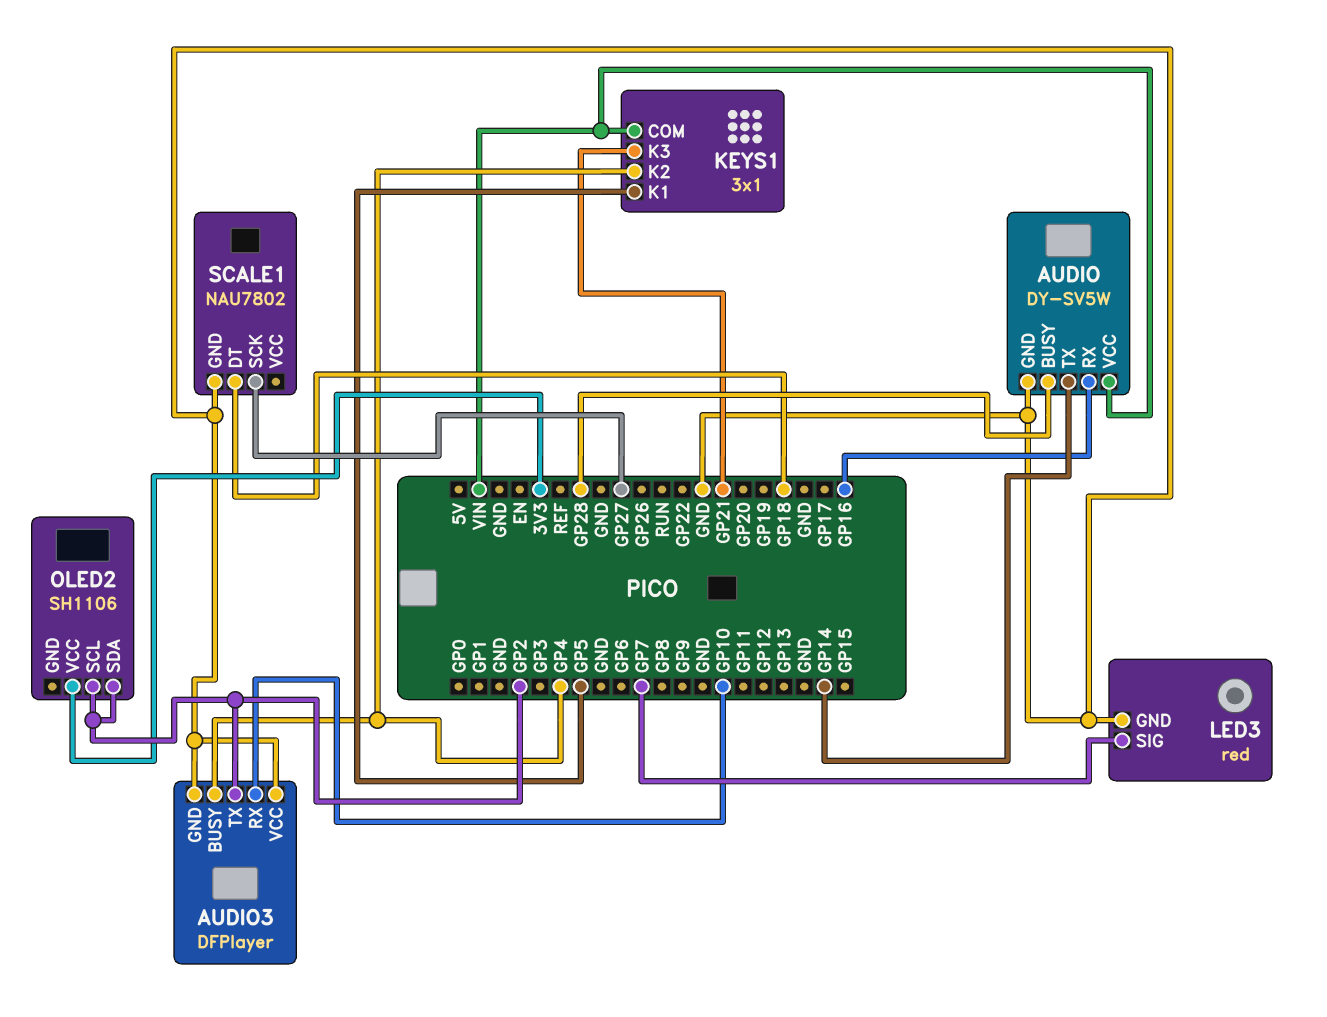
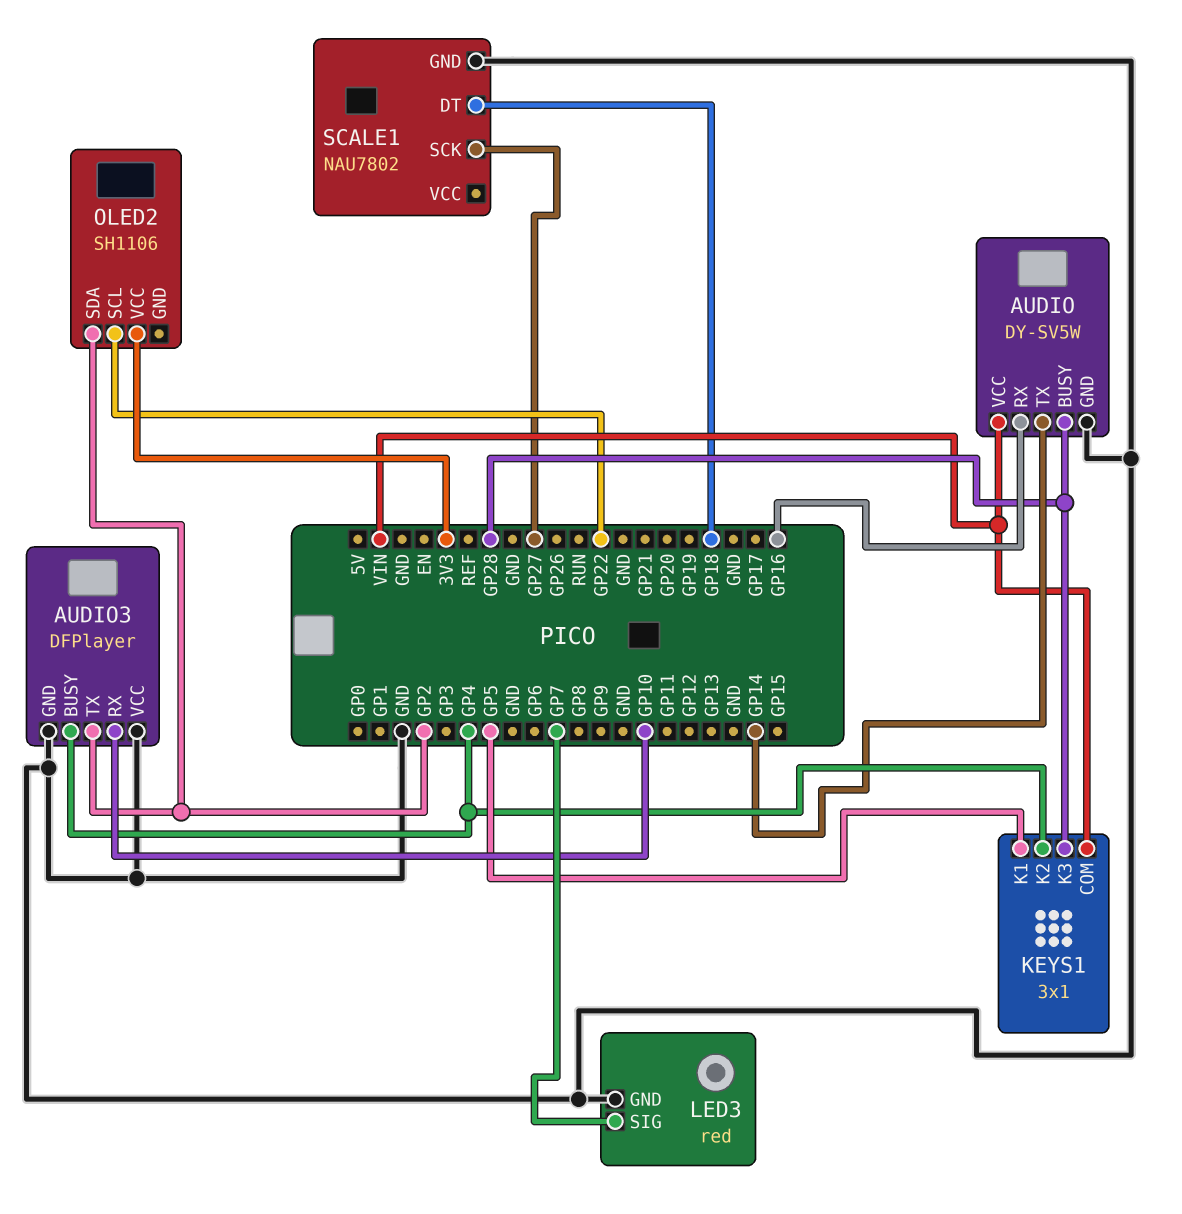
KEYS1 pin K3: GP21 -> GP28
OLED2 pin SCL: GP2 -> GP22

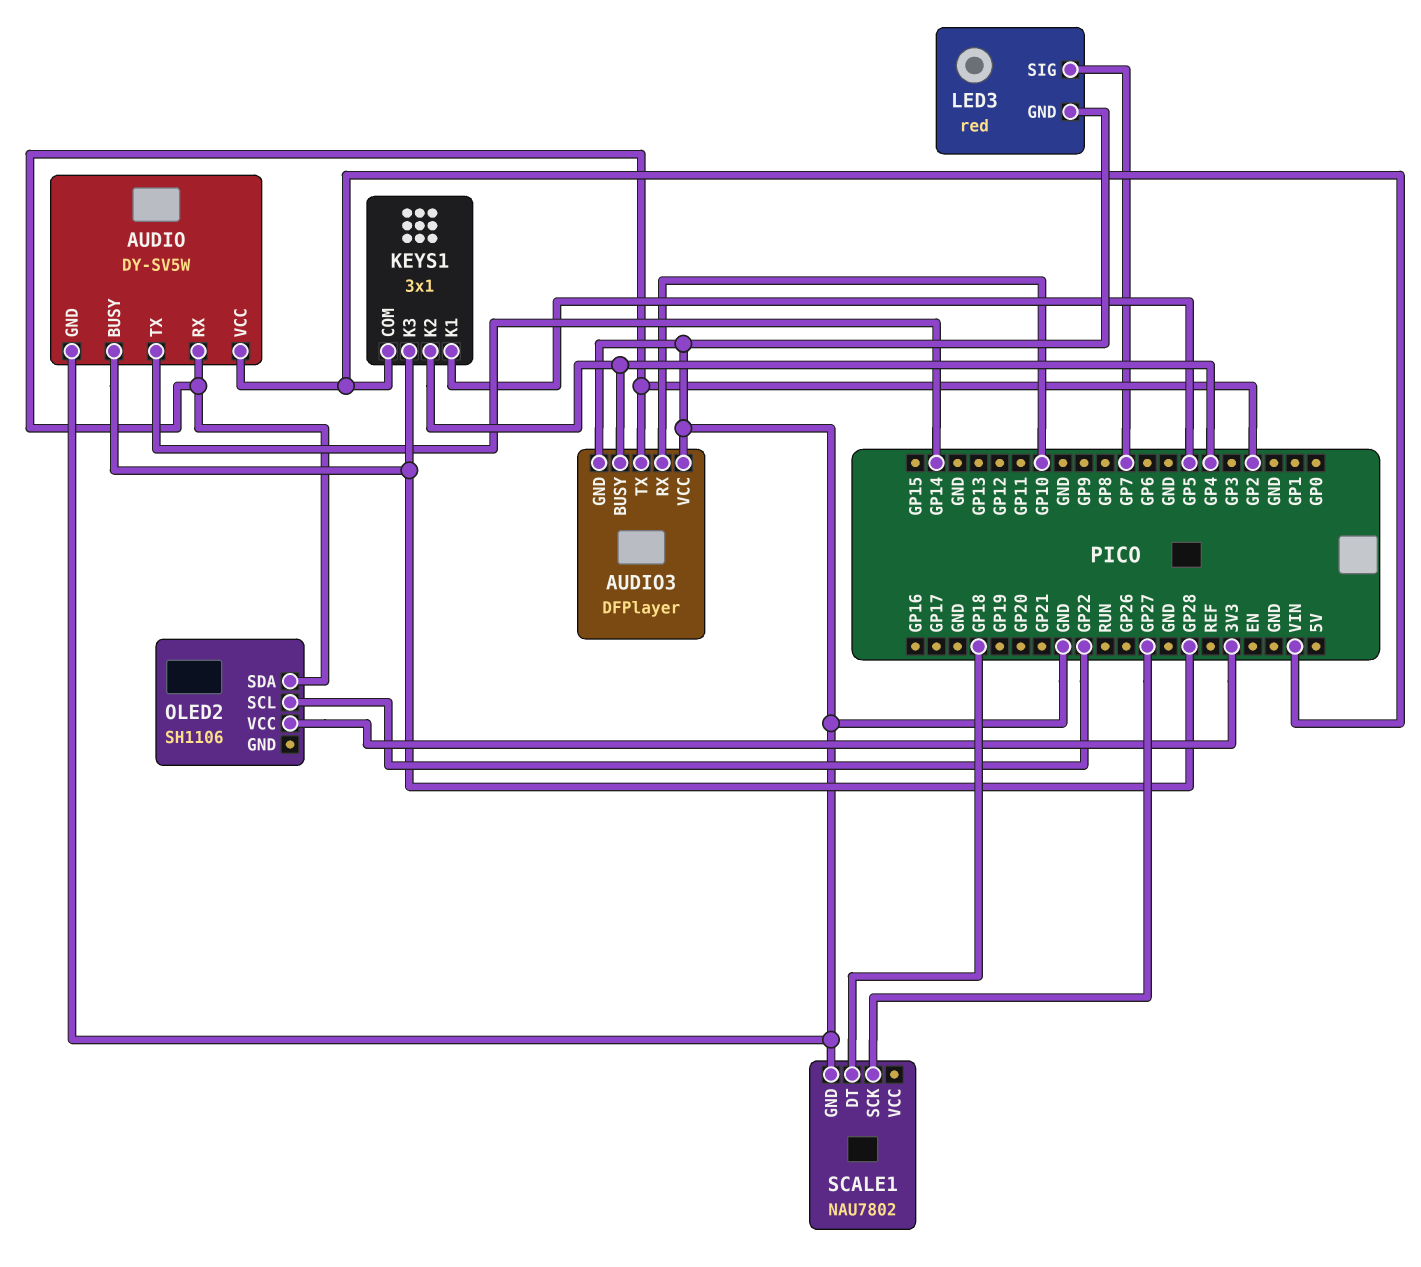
AUDIO pin RX: GP16 -> GP2

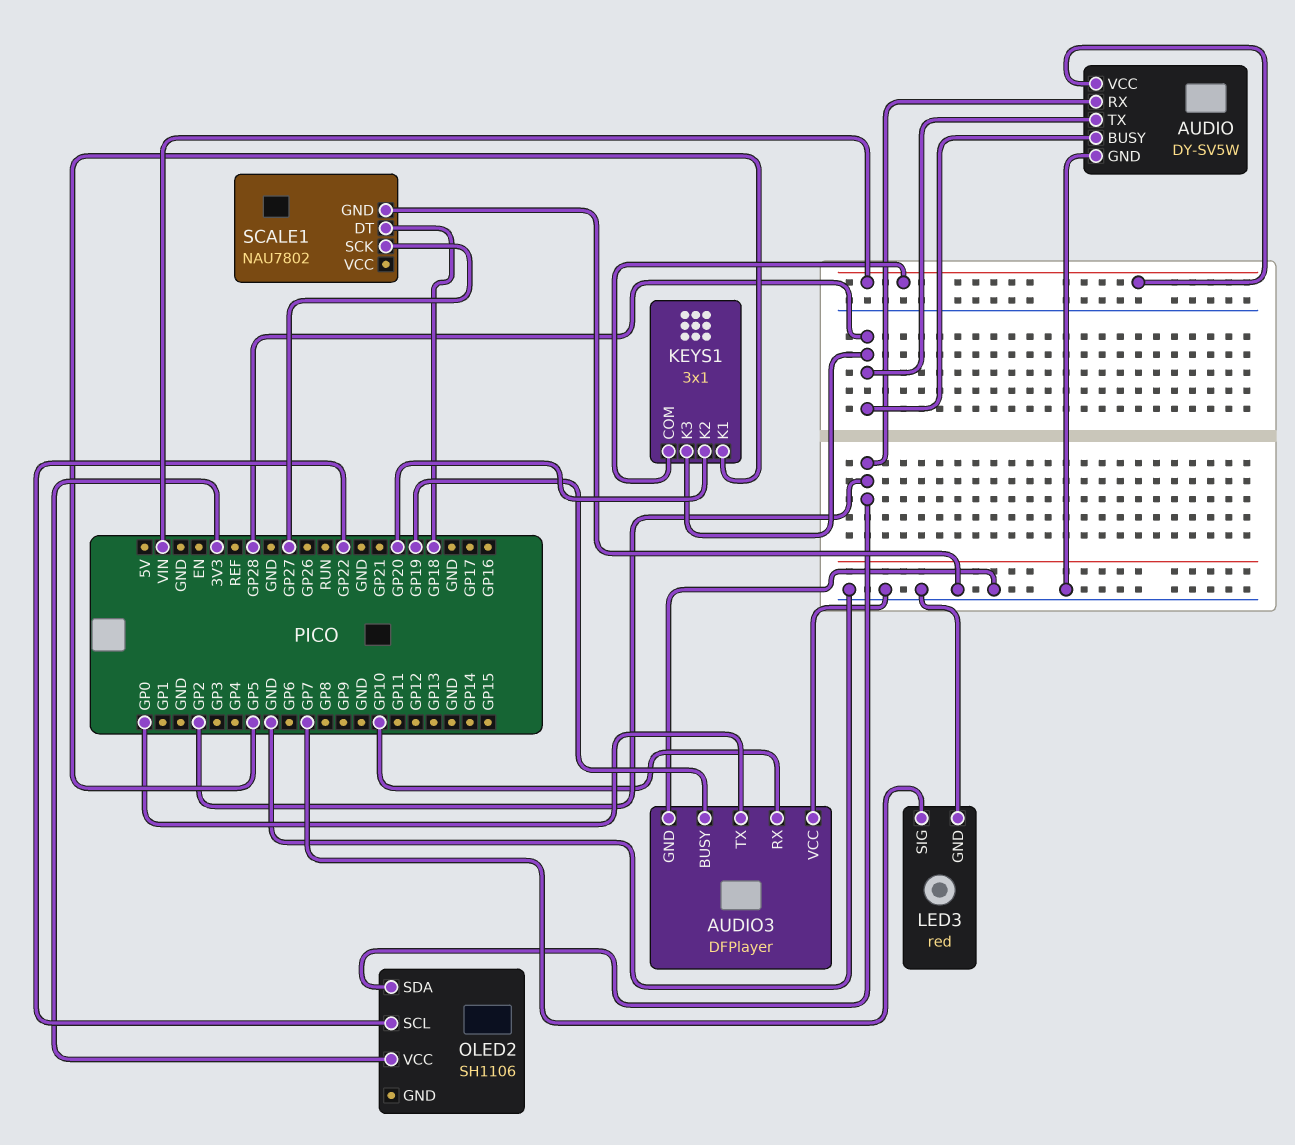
AUDIO pin TX: GP14 -> GP28
AUDIO3 pin BUSY: GP4 -> GP19
AUDIO3 pin TX: GP2 -> GP0
KEYS1 pin K2: GP4 -> GP20

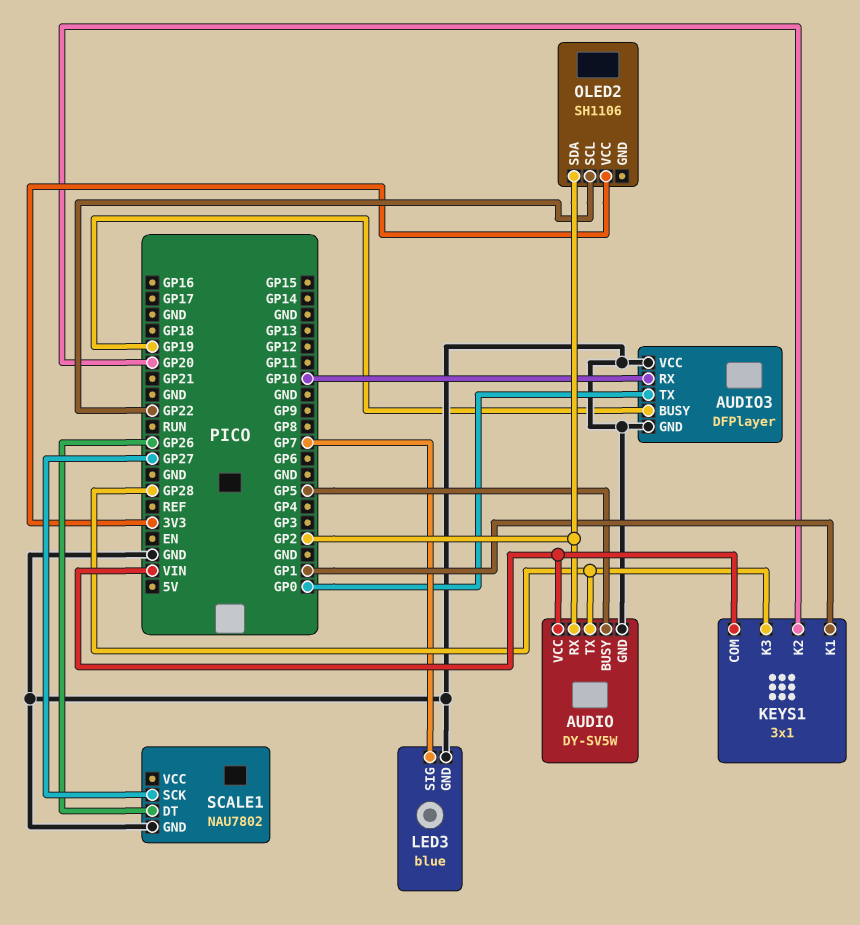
AUDIO pin BUSY: GP28 -> GP5
KEYS1 pin K1: GP5 -> GP1
LED3: red -> blue
SCALE1 pin DT: GP18 -> GP26

